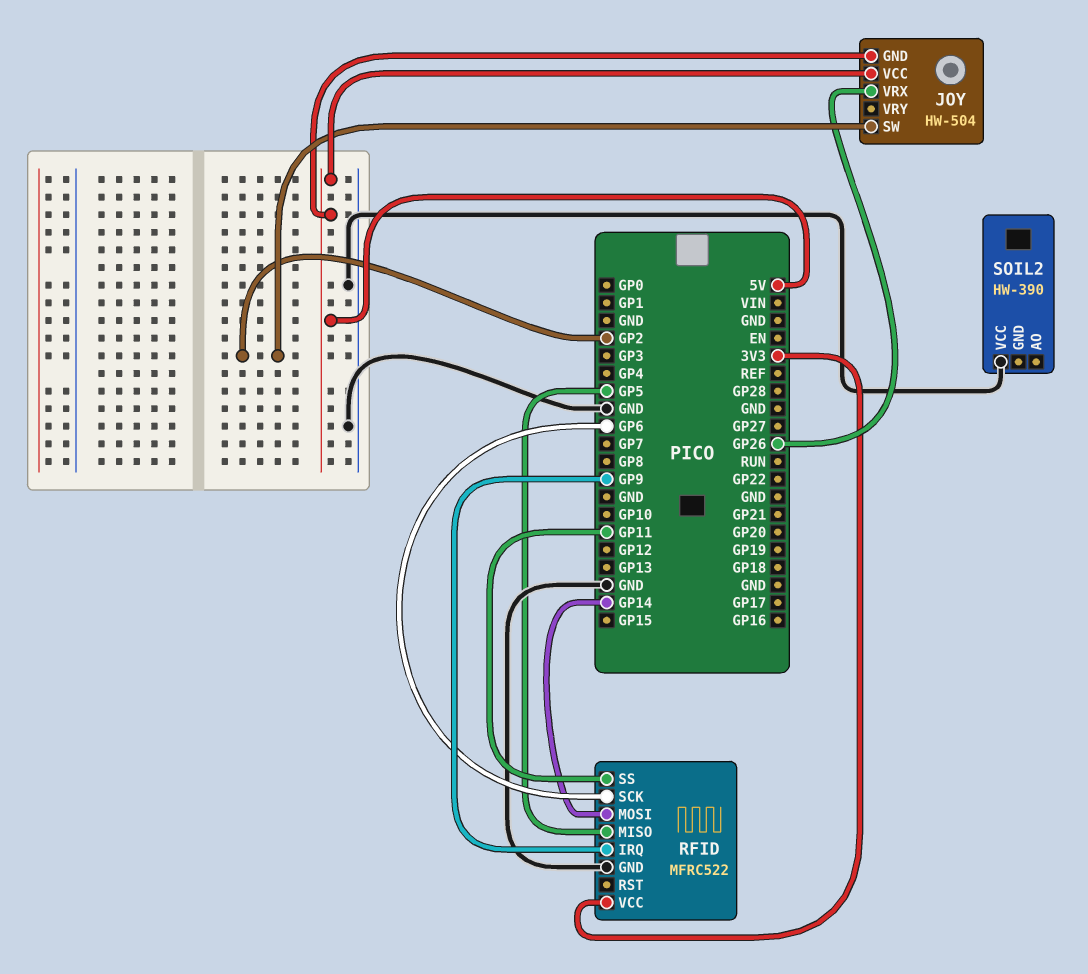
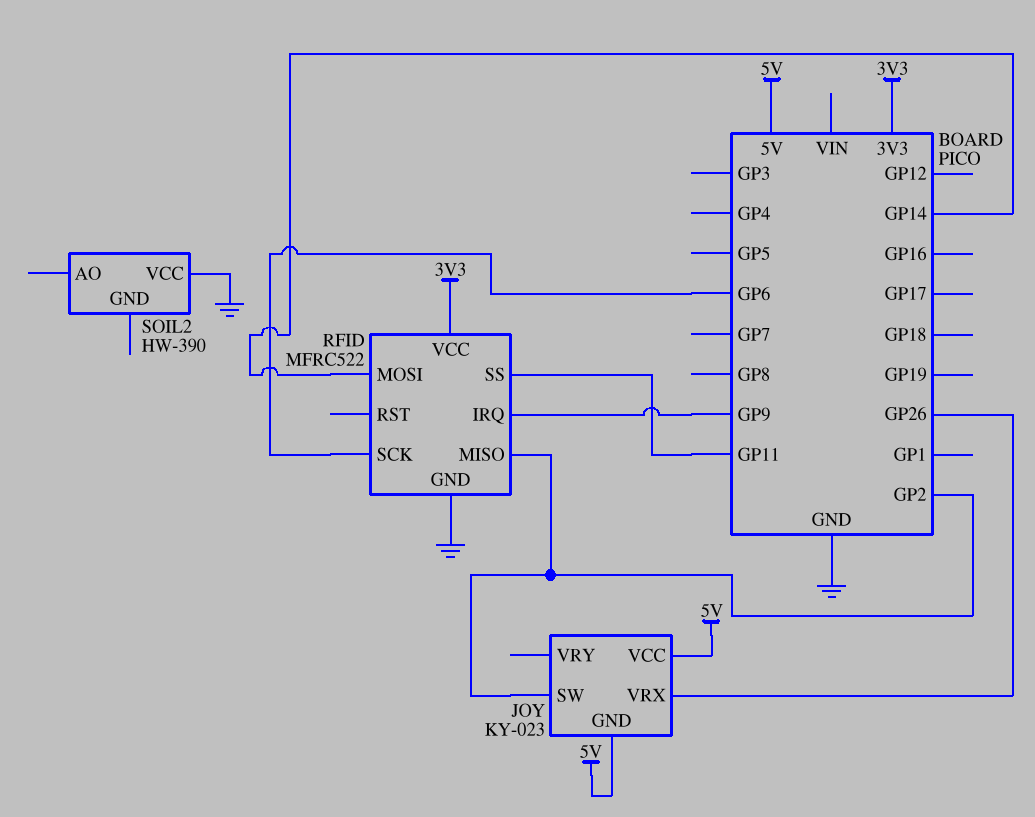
JOY: HW-504 -> KY-023
RFID pin MISO: GP5 -> GP2

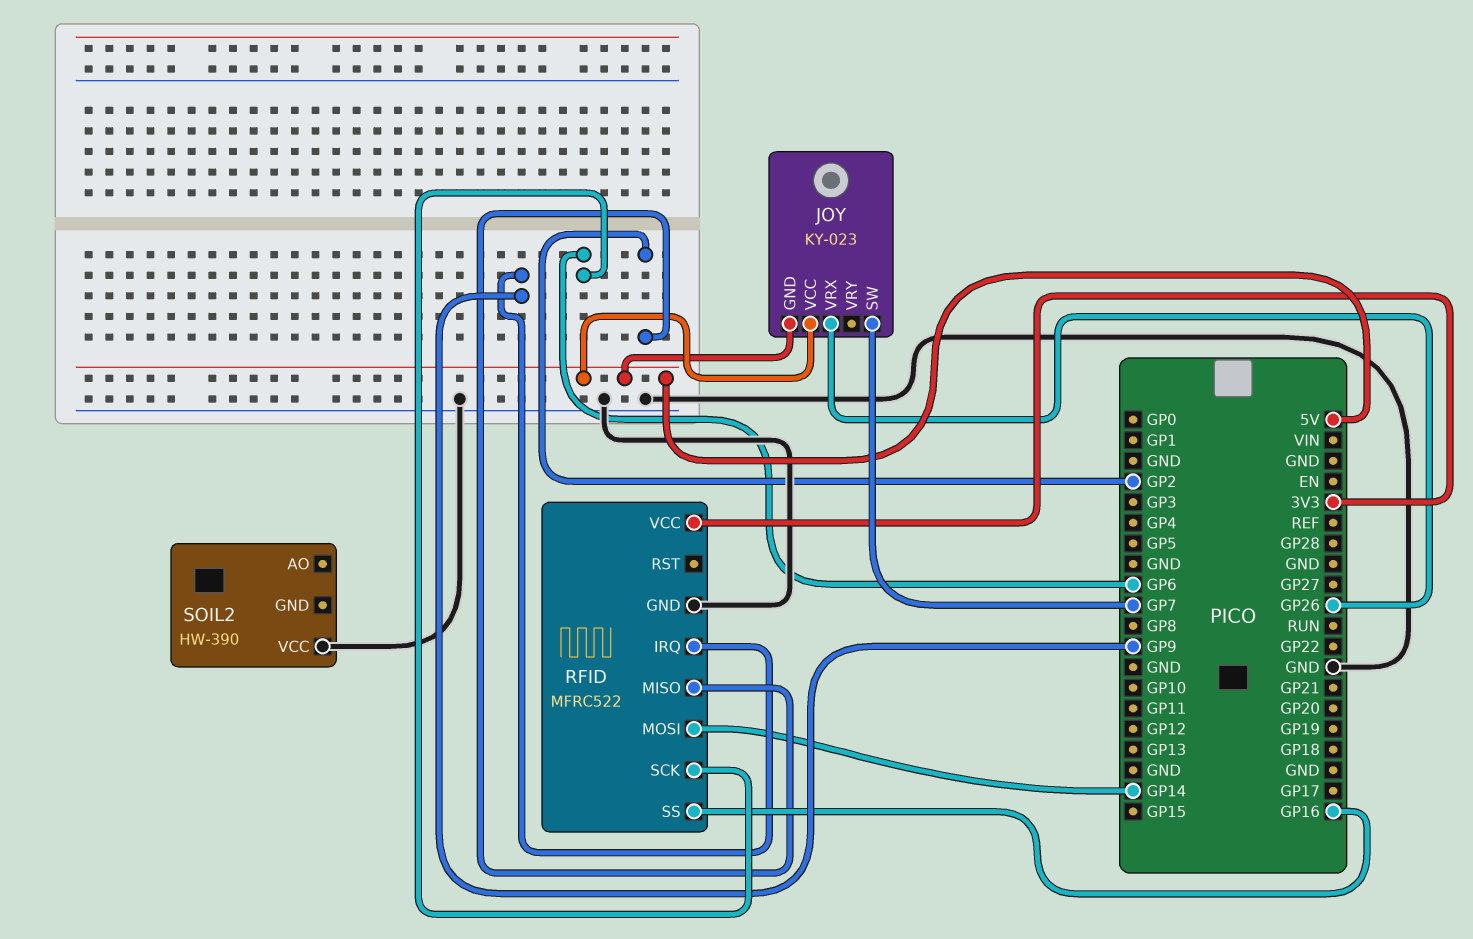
JOY pin SW: GP2 -> GP7
RFID pin SS: GP11 -> GP16

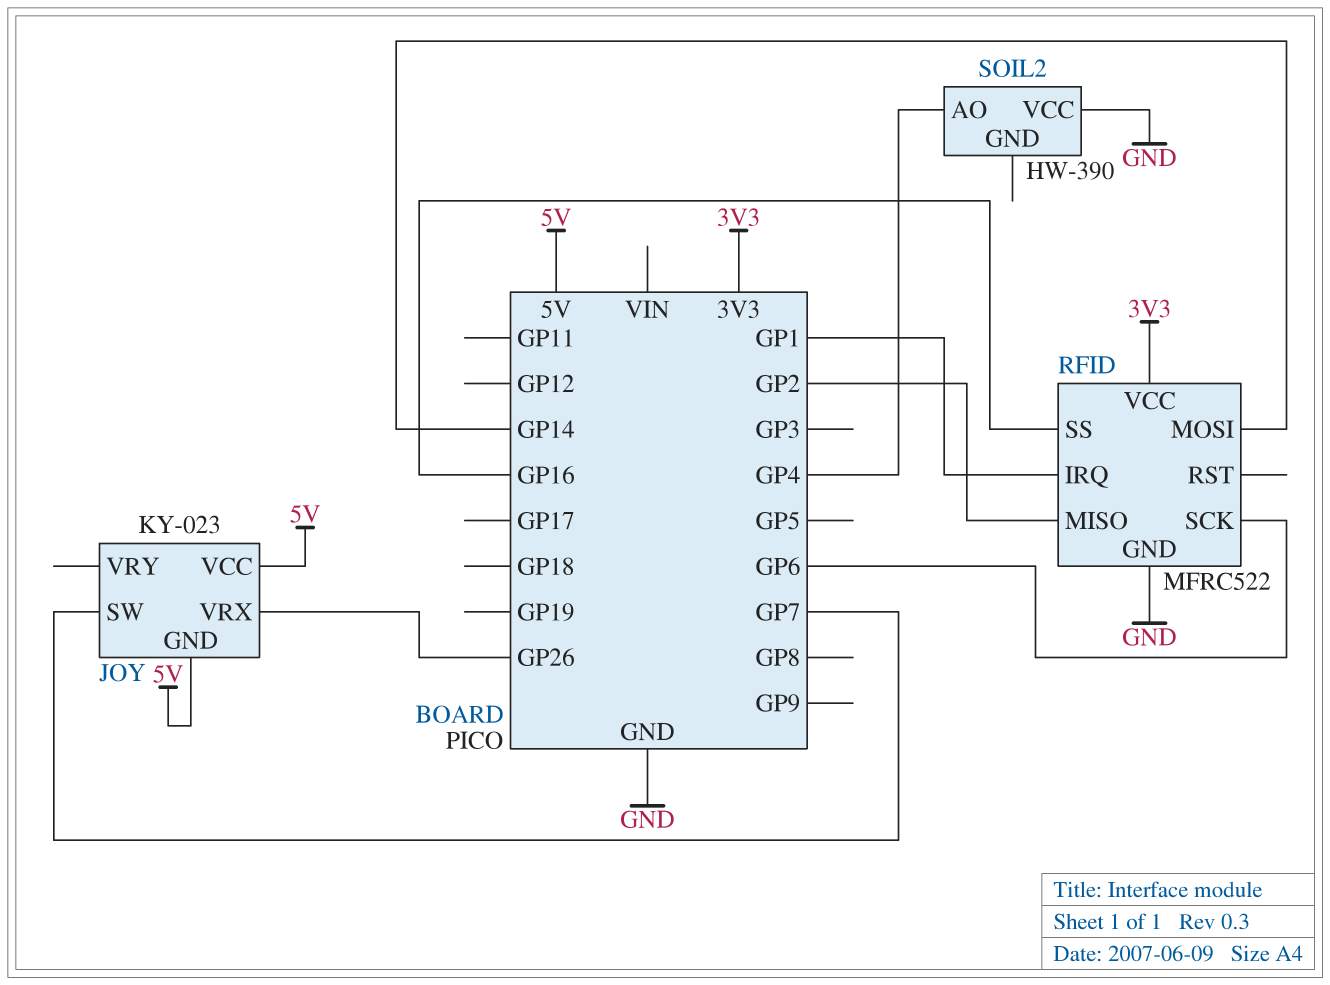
RFID pin IRQ: GP9 -> GP1
SOIL2 pin AO: none -> GP4

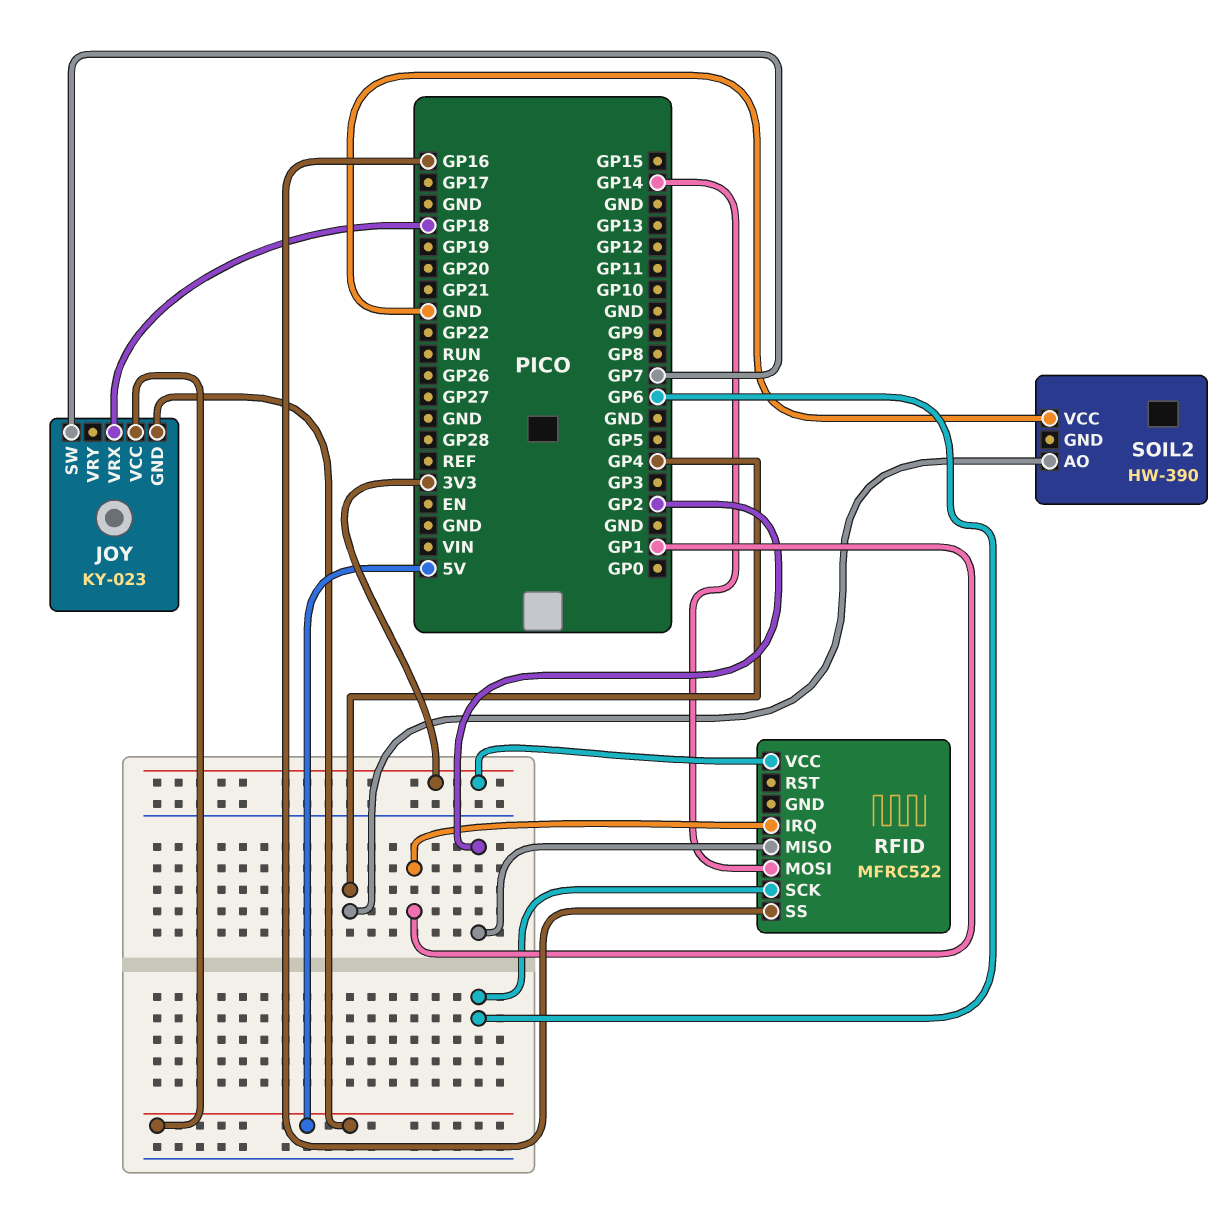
JOY pin VRX: GP26 -> GP18
RFID pin GND: GND -> none

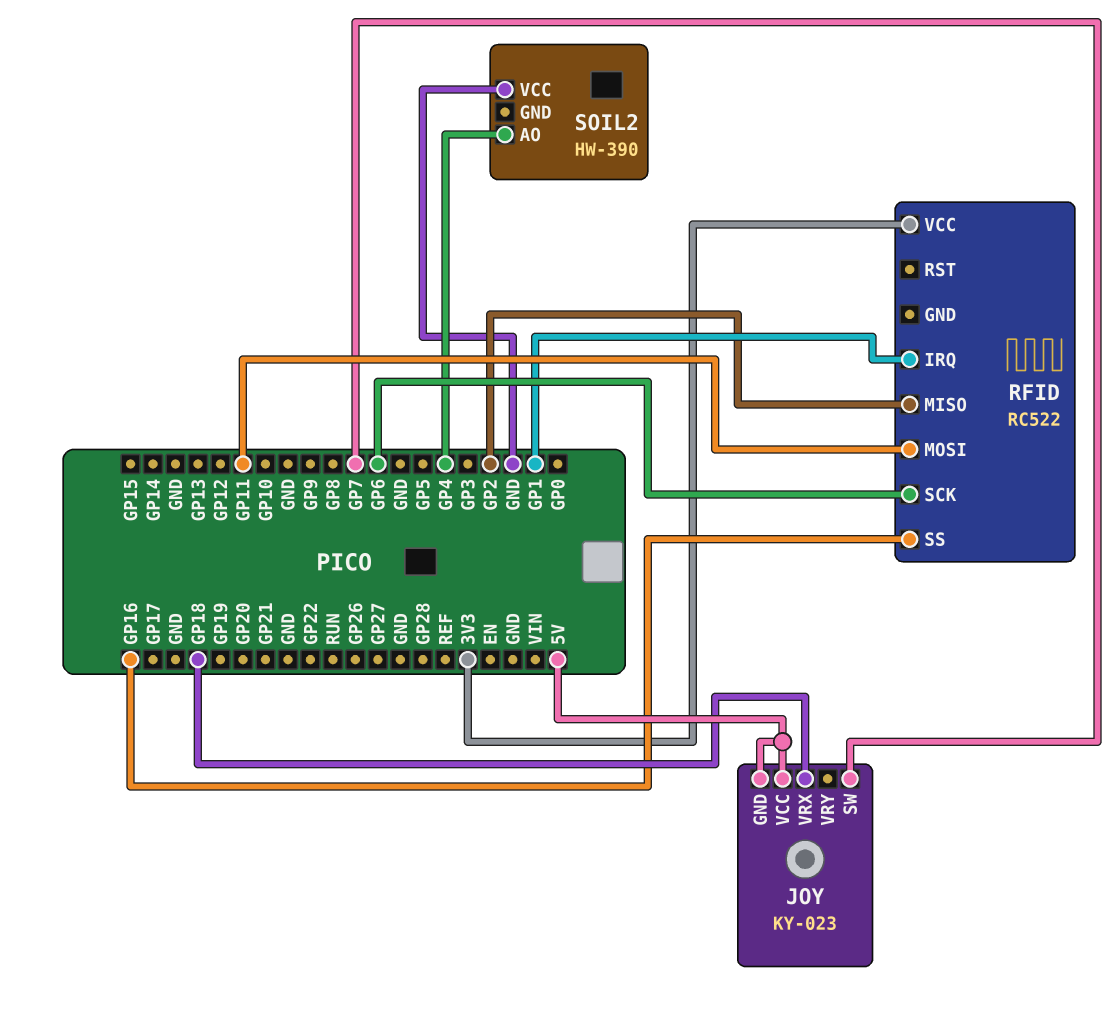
RFID: MFRC522 -> RC522
RFID pin MOSI: GP14 -> GP11

